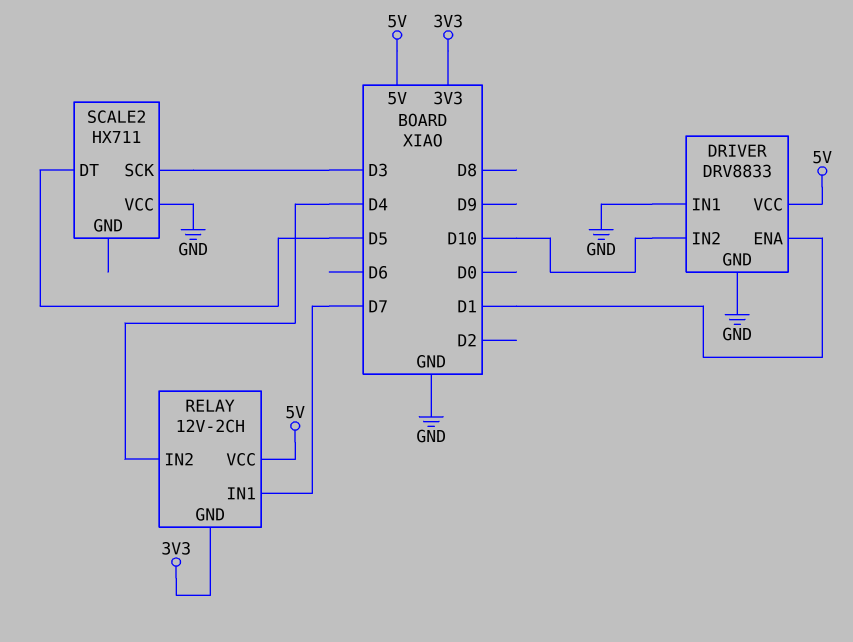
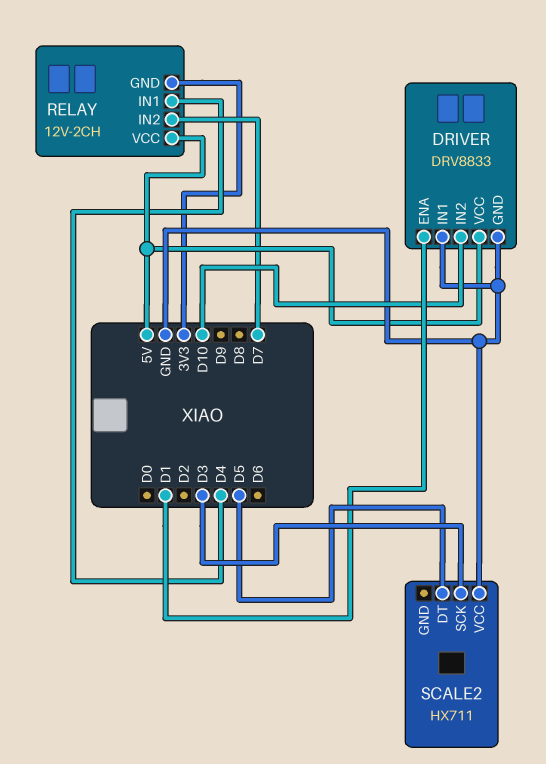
RELAY pin IN1: D7 -> D4
RELAY pin IN2: D4 -> D7

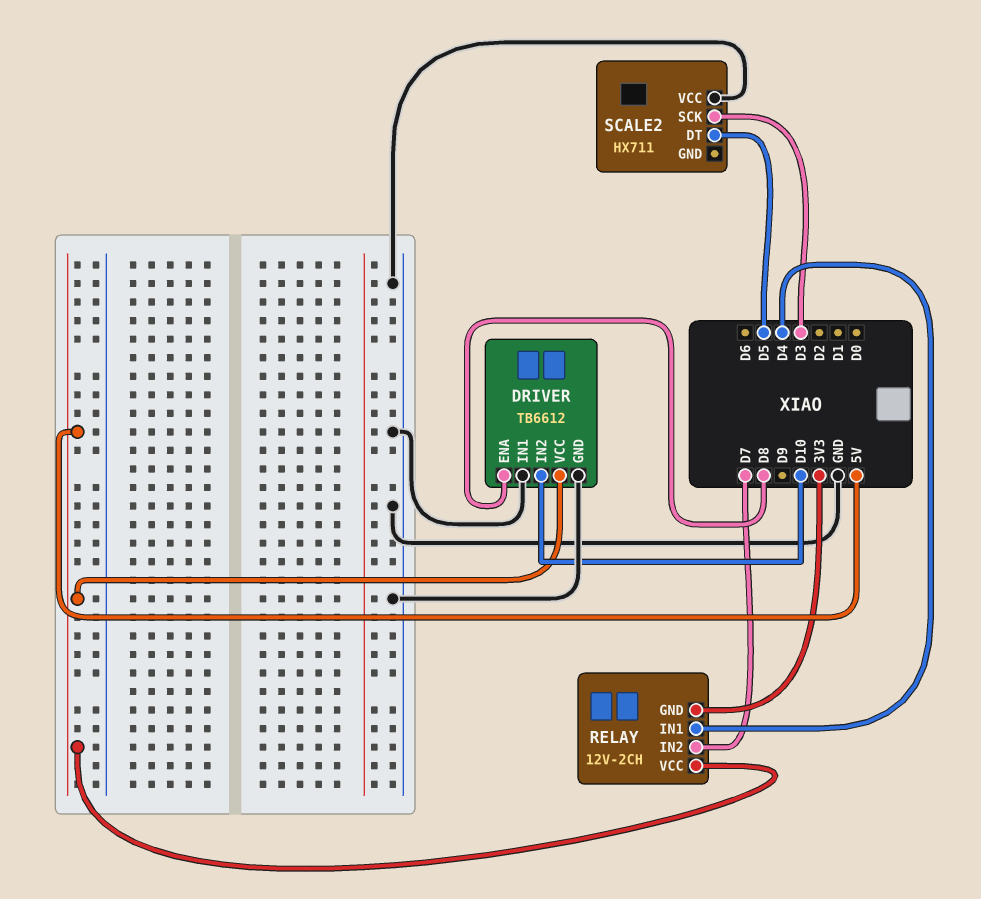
DRIVER: DRV8833 -> TB6612
DRIVER pin ENA: D1 -> D8

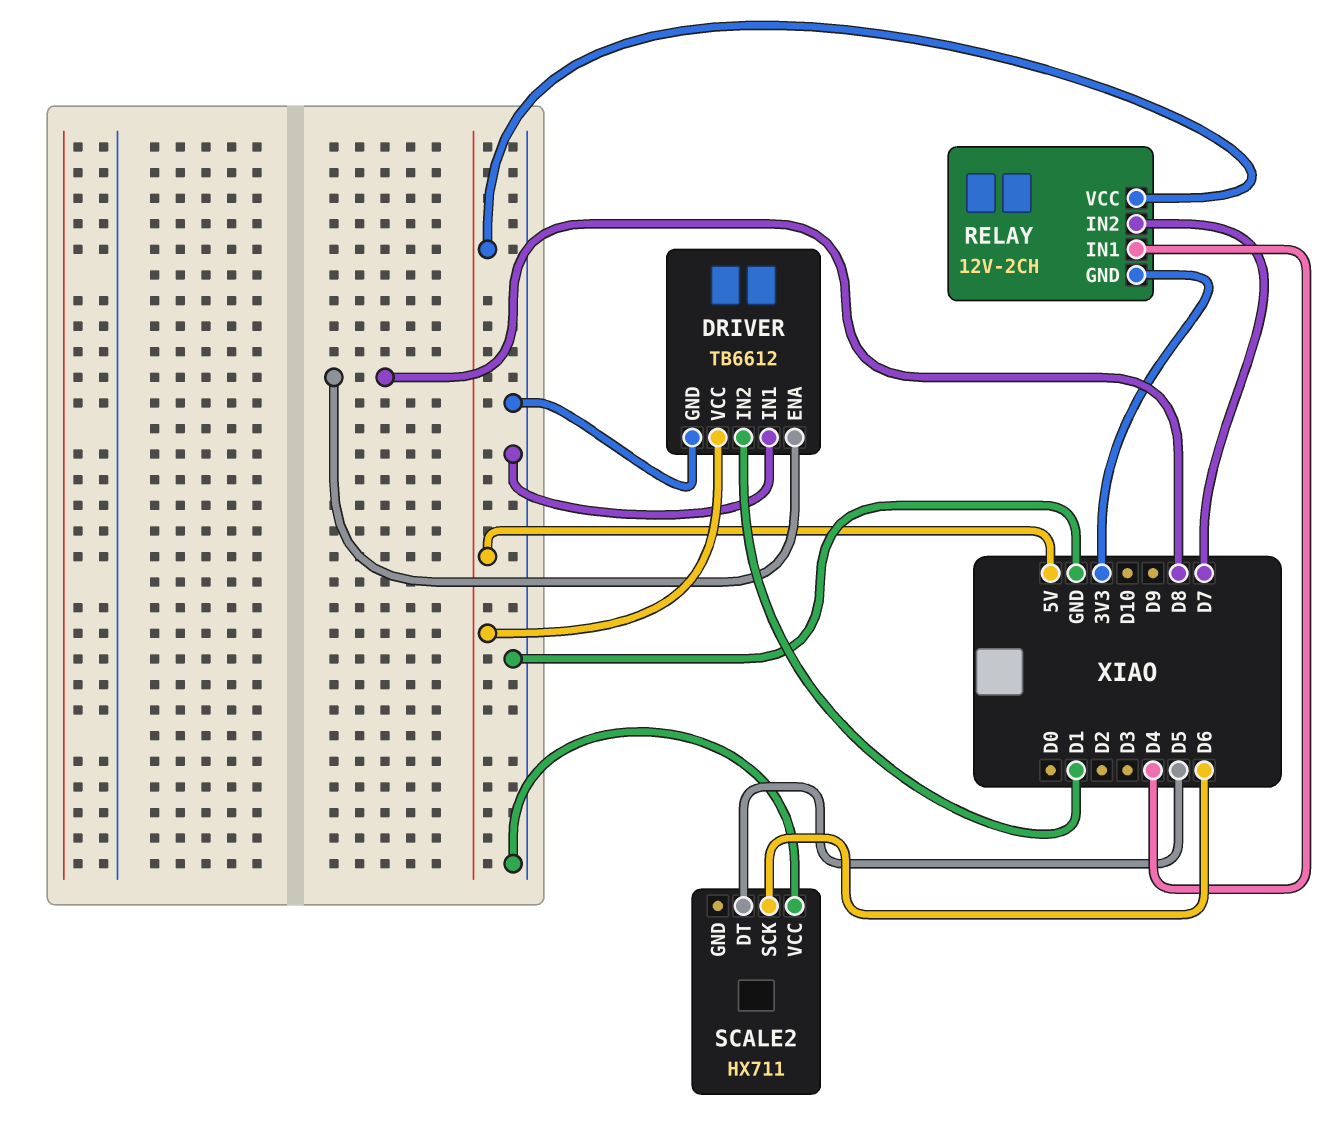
DRIVER pin IN2: D10 -> D1
SCALE2 pin SCK: D3 -> D6

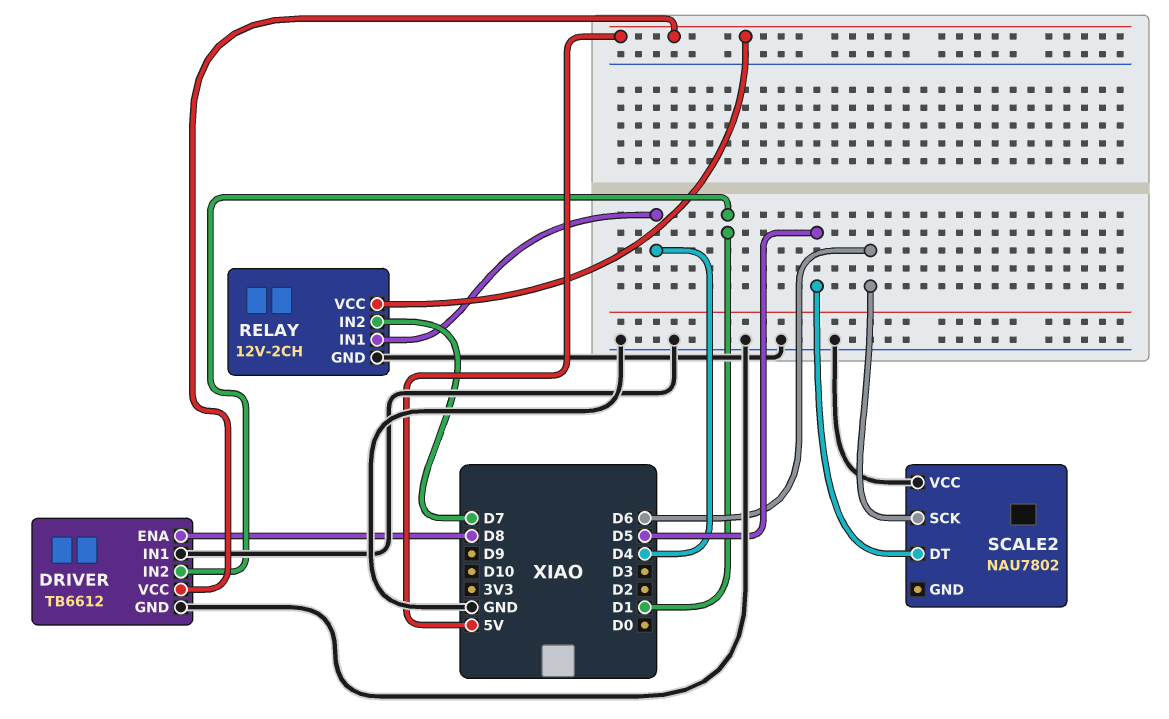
RELAY pin GND: 3V3 -> GND
SCALE2: HX711 -> NAU7802

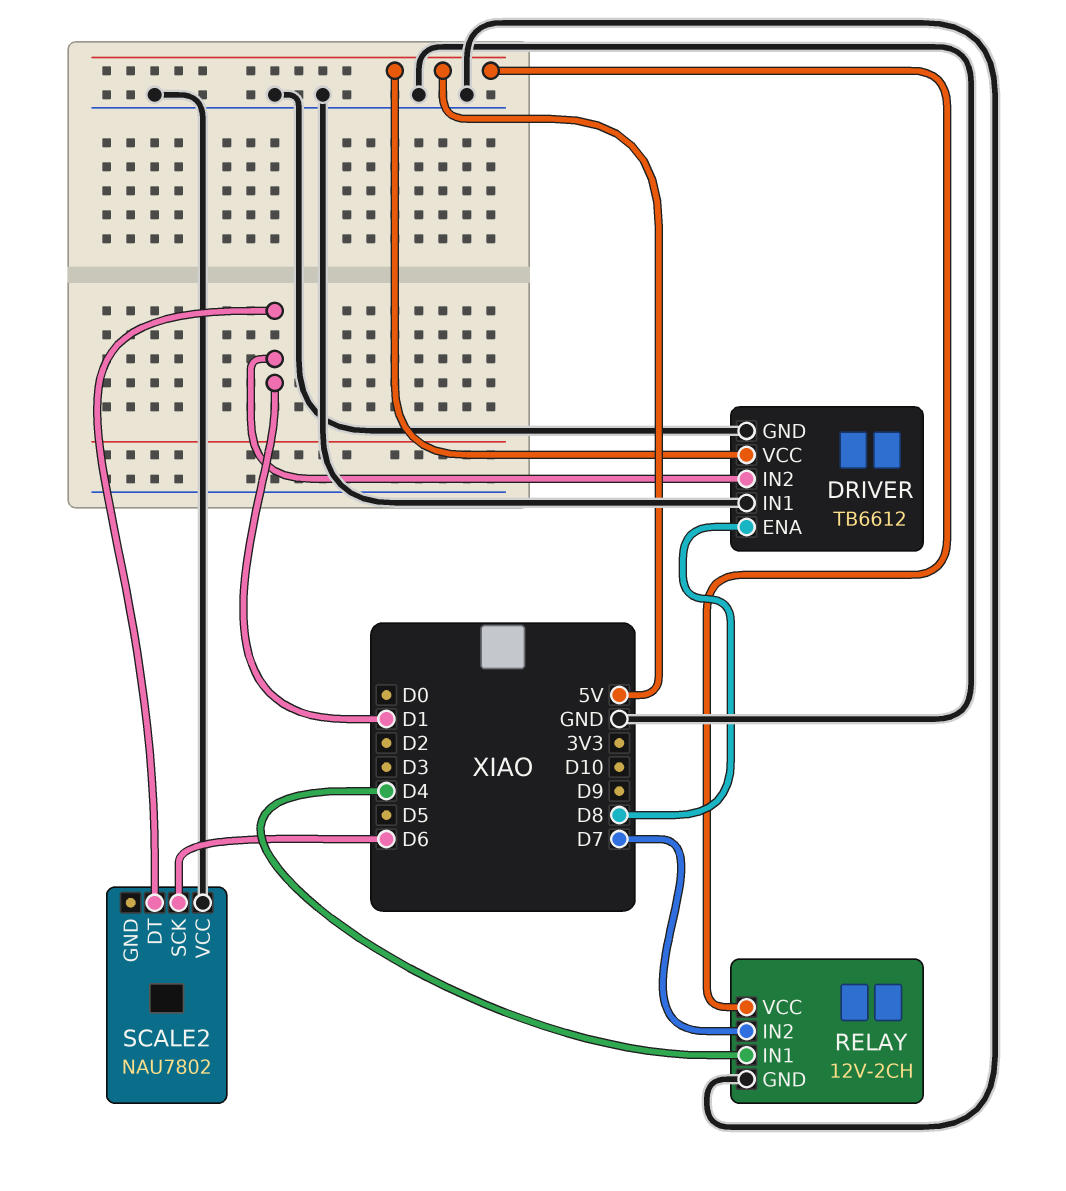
SCALE2 pin DT: D5 -> D1

